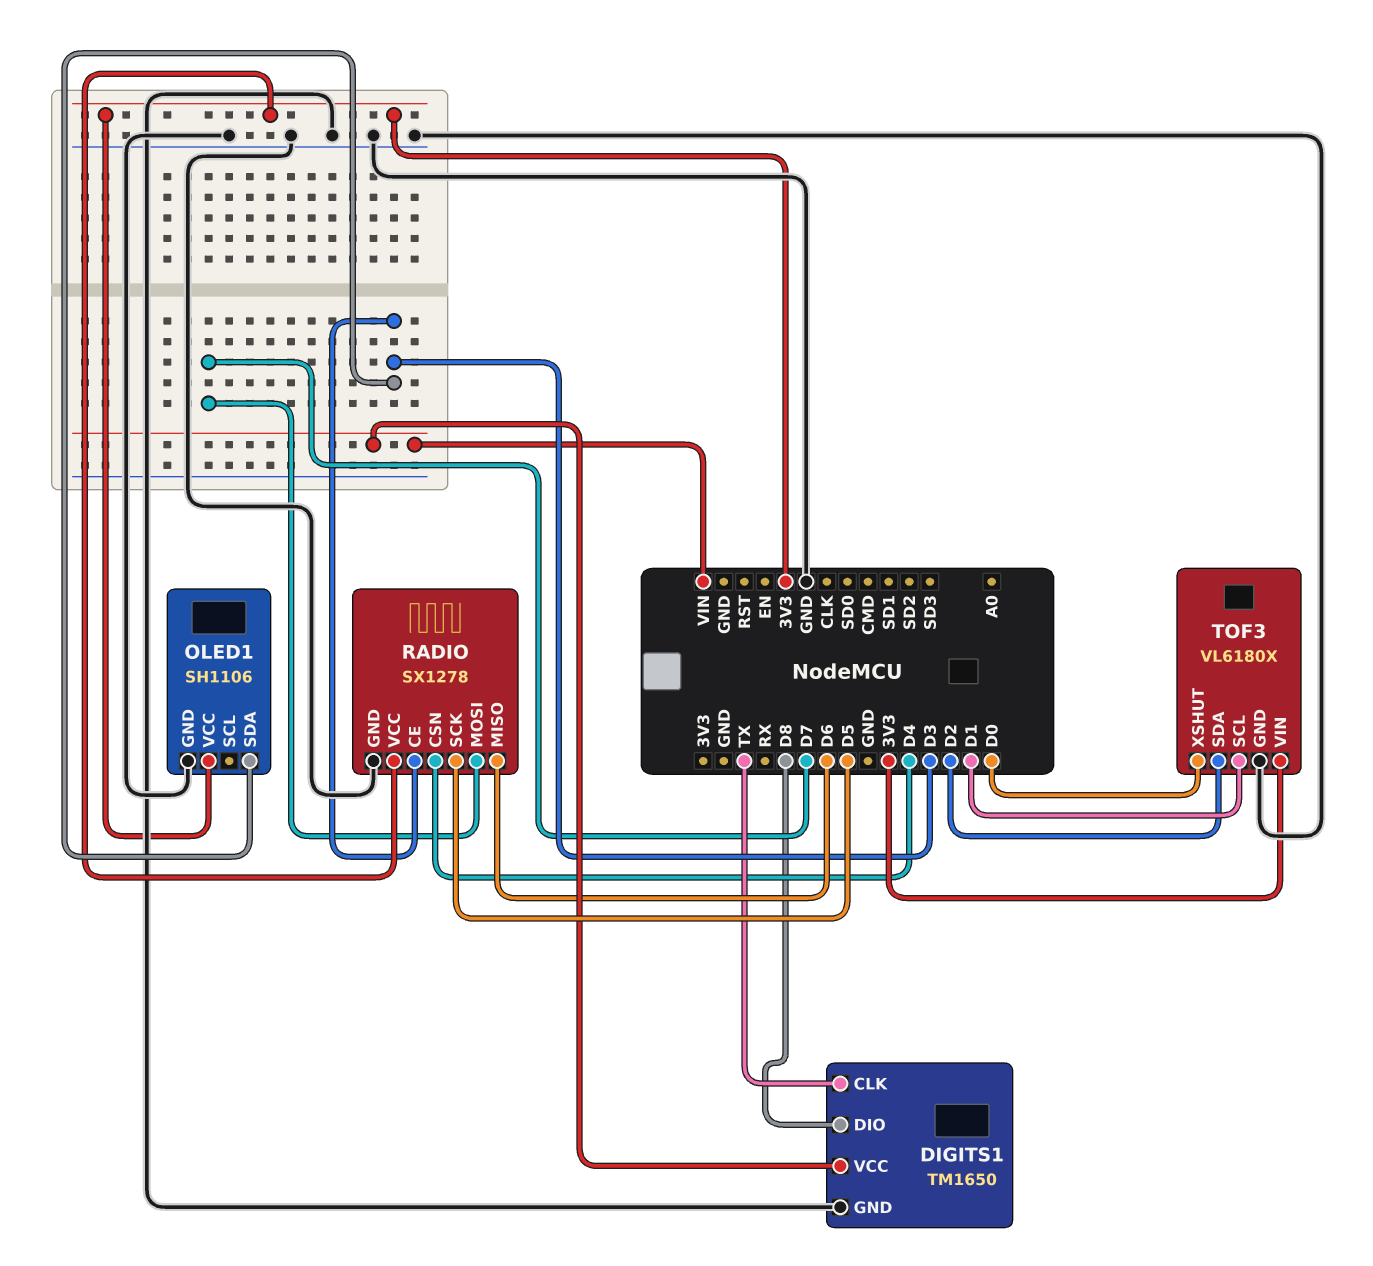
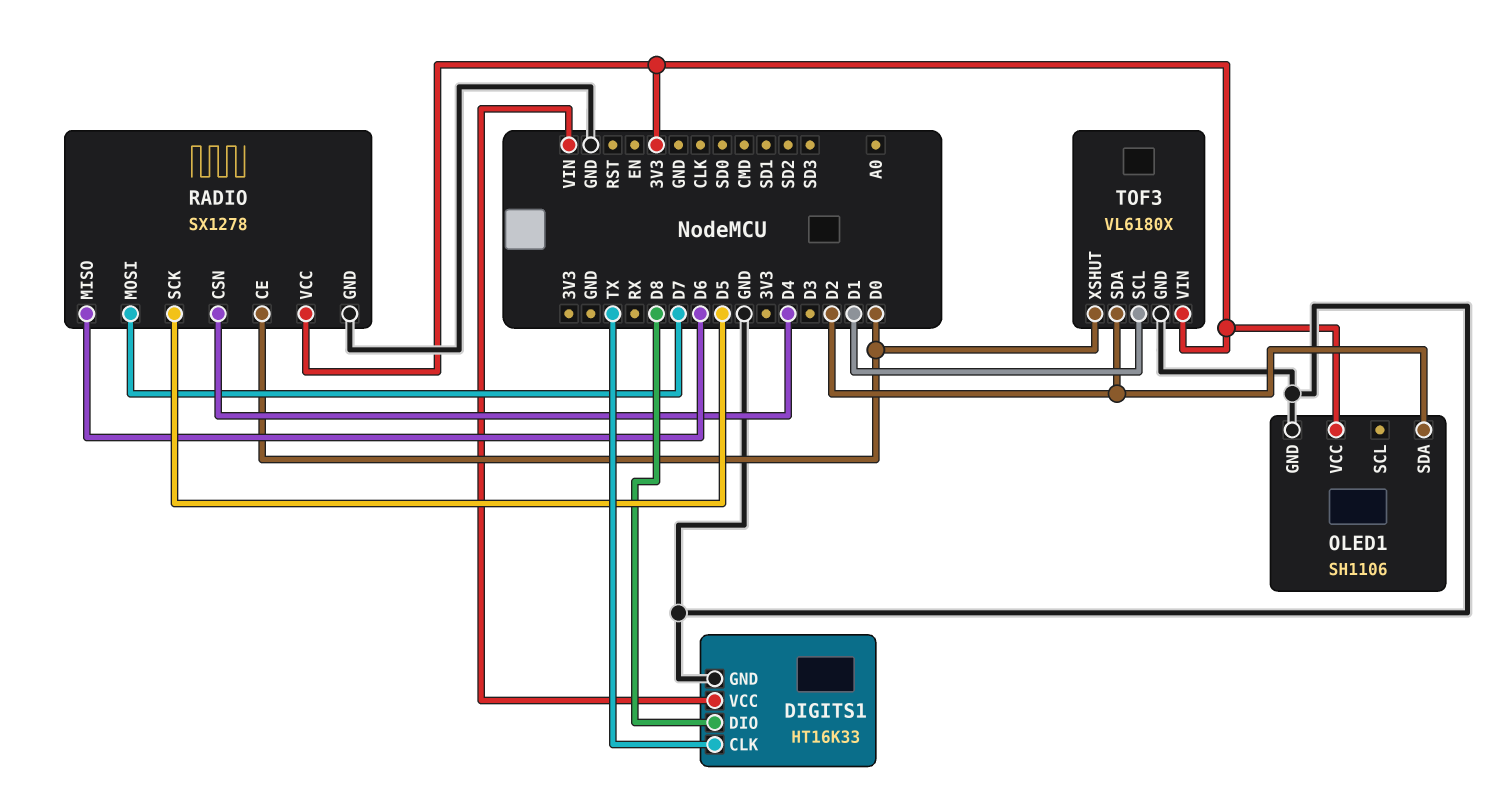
DIGITS1: TM1650 -> HT16K33
OLED1 pin SDA: D3 -> D2
RADIO pin CE: D3 -> D0

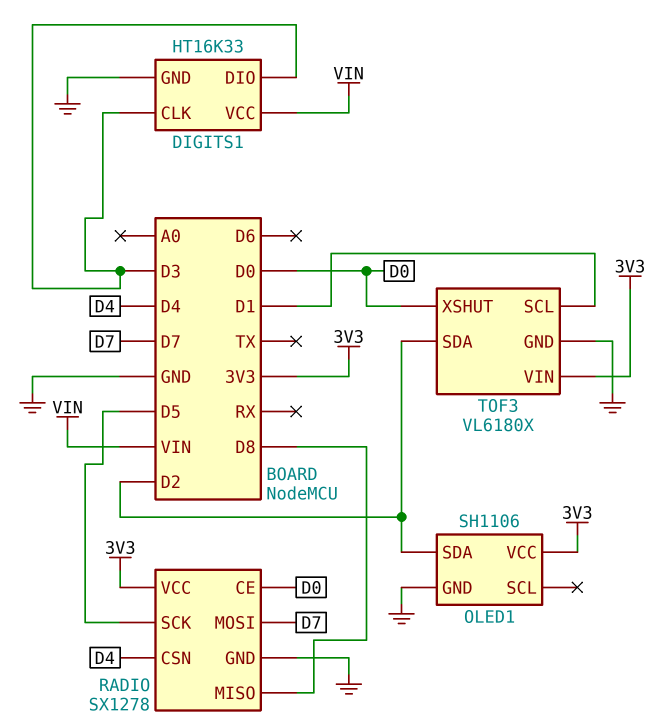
DIGITS1 pin CLK: TX -> D3
DIGITS1 pin DIO: D8 -> D3
RADIO pin MISO: D6 -> D8

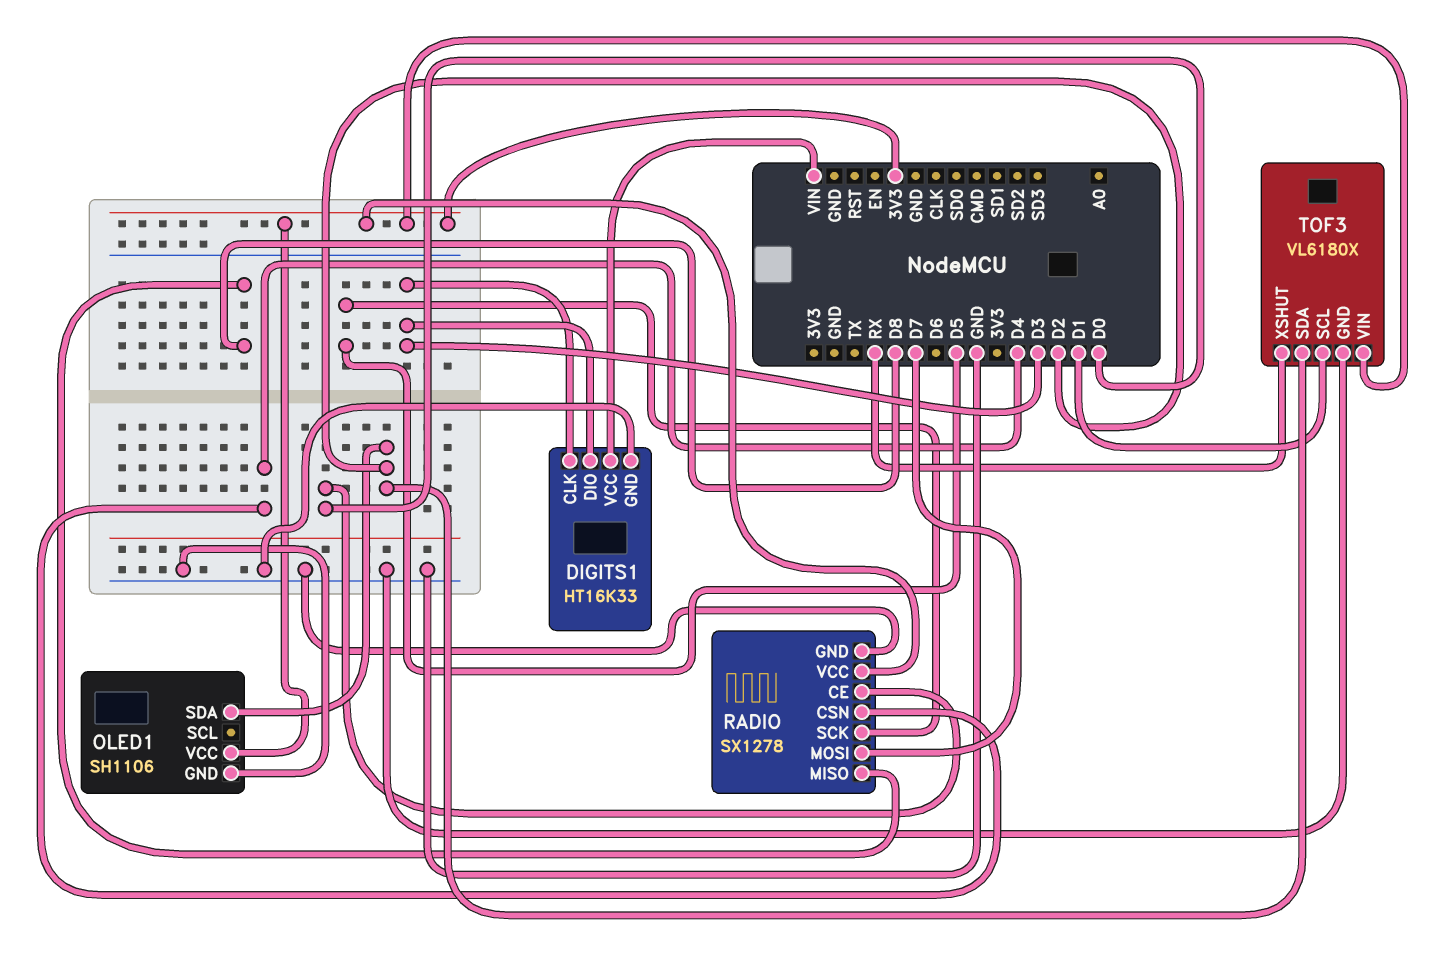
TOF3 pin XSHUT: D0 -> RX

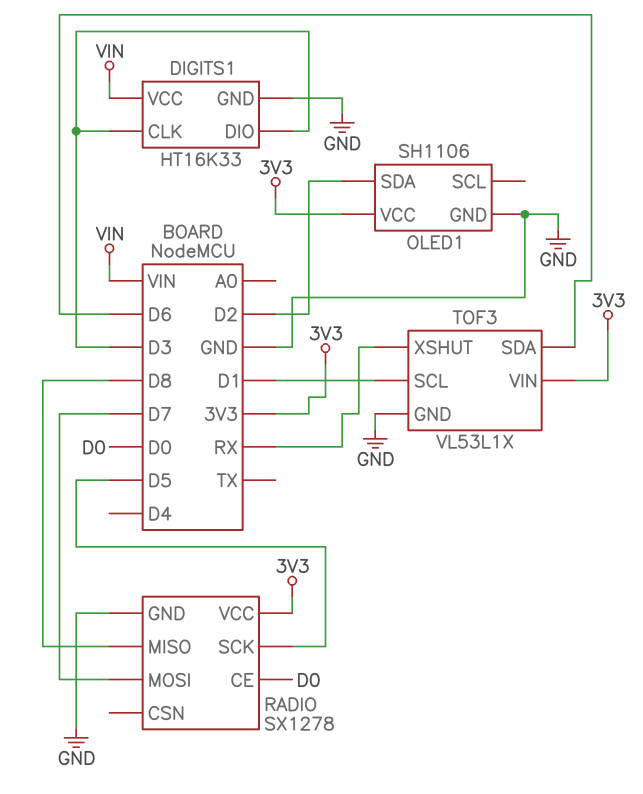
RADIO pin CSN: D4 -> none
TOF3: VL6180X -> VL53L1X
TOF3 pin SDA: D2 -> D6

